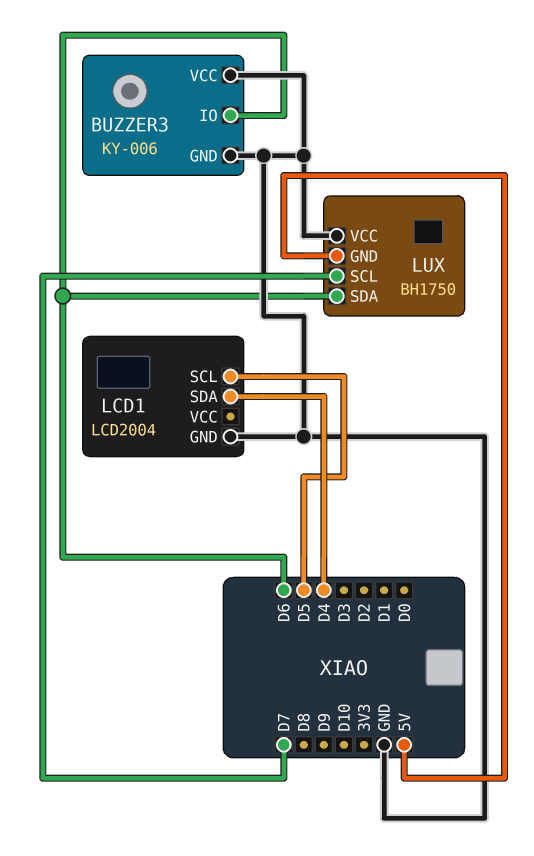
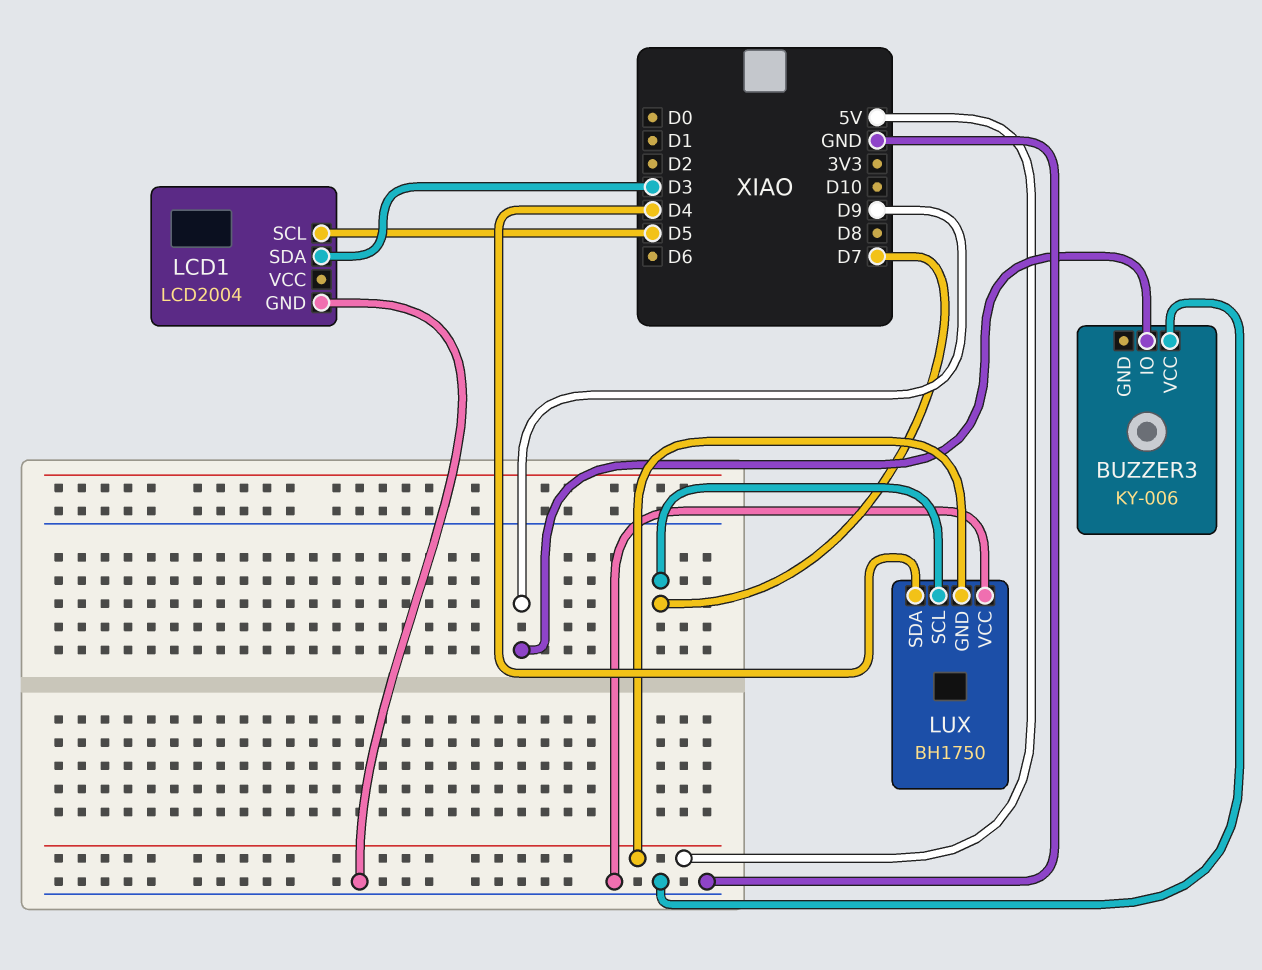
BUZZER3 pin GND: GND -> none
BUZZER3 pin IO: D6 -> D9
LCD1 pin SDA: D4 -> D3
LUX pin SDA: D6 -> D4

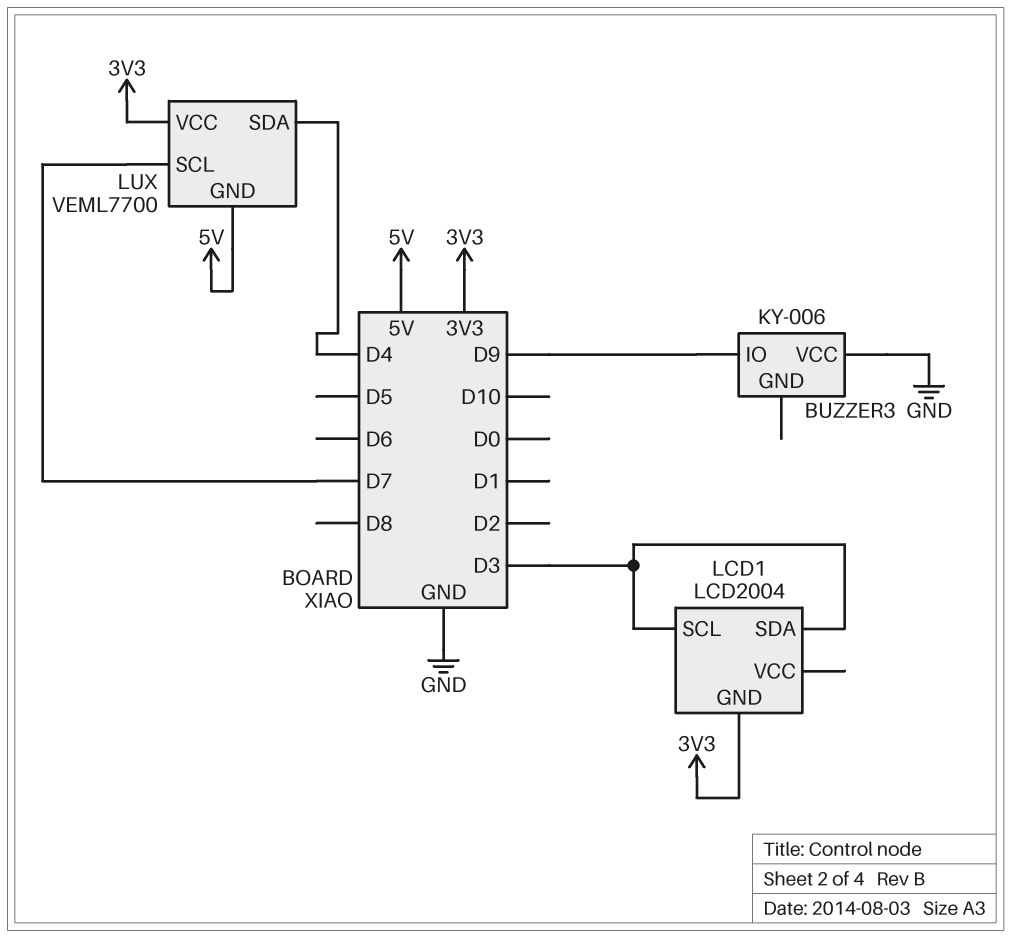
LCD1 pin GND: GND -> 3V3
LCD1 pin SCL: D5 -> D3
LUX: BH1750 -> VEML7700
LUX pin VCC: GND -> 3V3

